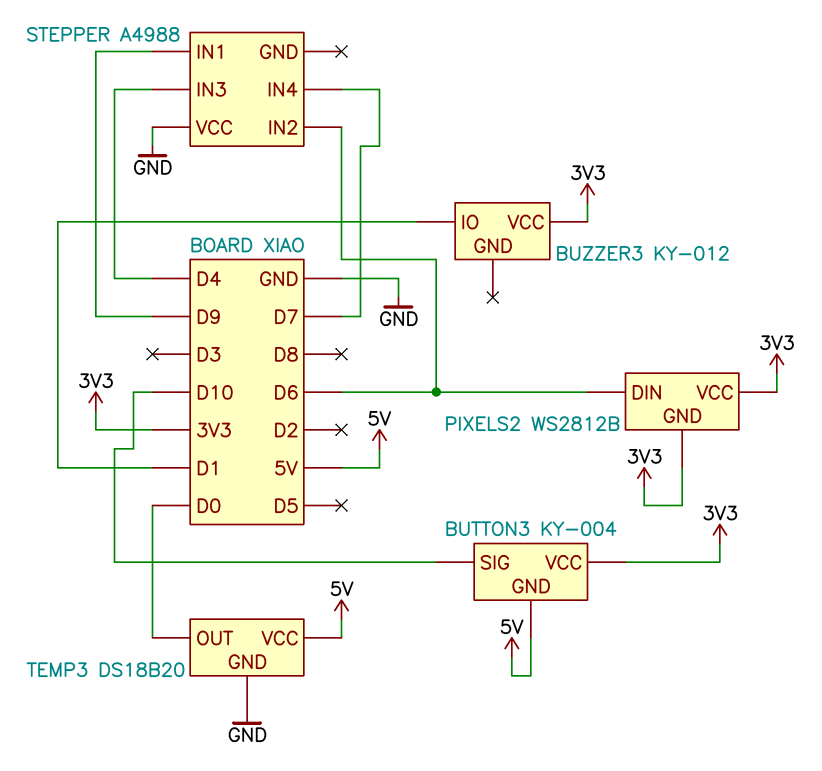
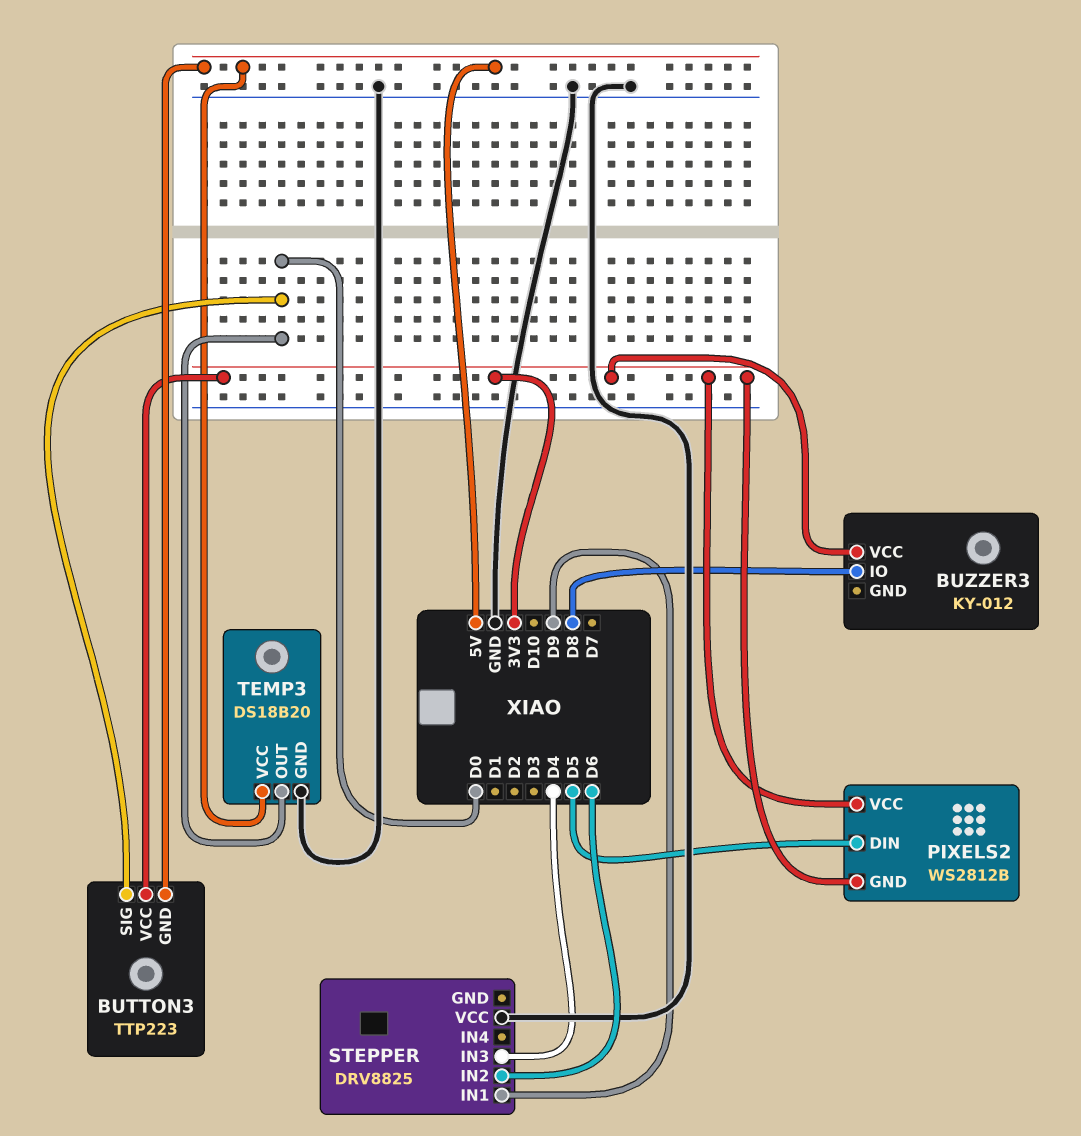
BUTTON3: KY-004 -> TTP223
BUTTON3 pin SIG: D10 -> D0
BUZZER3 pin IO: D1 -> D8
PIXELS2 pin DIN: D6 -> D5
STEPPER: A4988 -> DRV8825
STEPPER pin IN4: D7 -> none

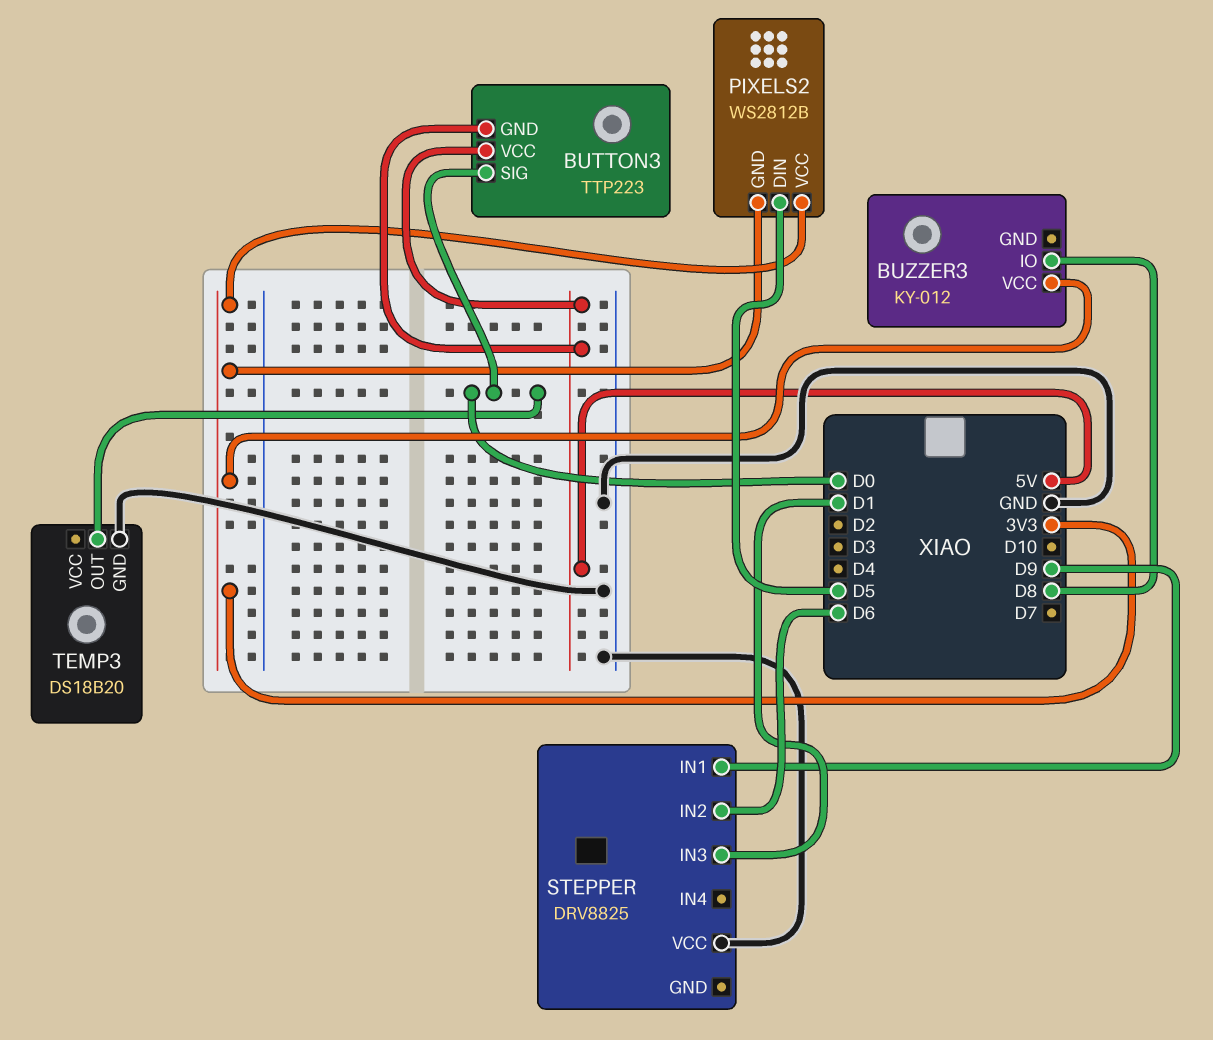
BUTTON3 pin VCC: 3V3 -> 5V
STEPPER pin IN3: D4 -> D1
TEMP3 pin VCC: 5V -> none

